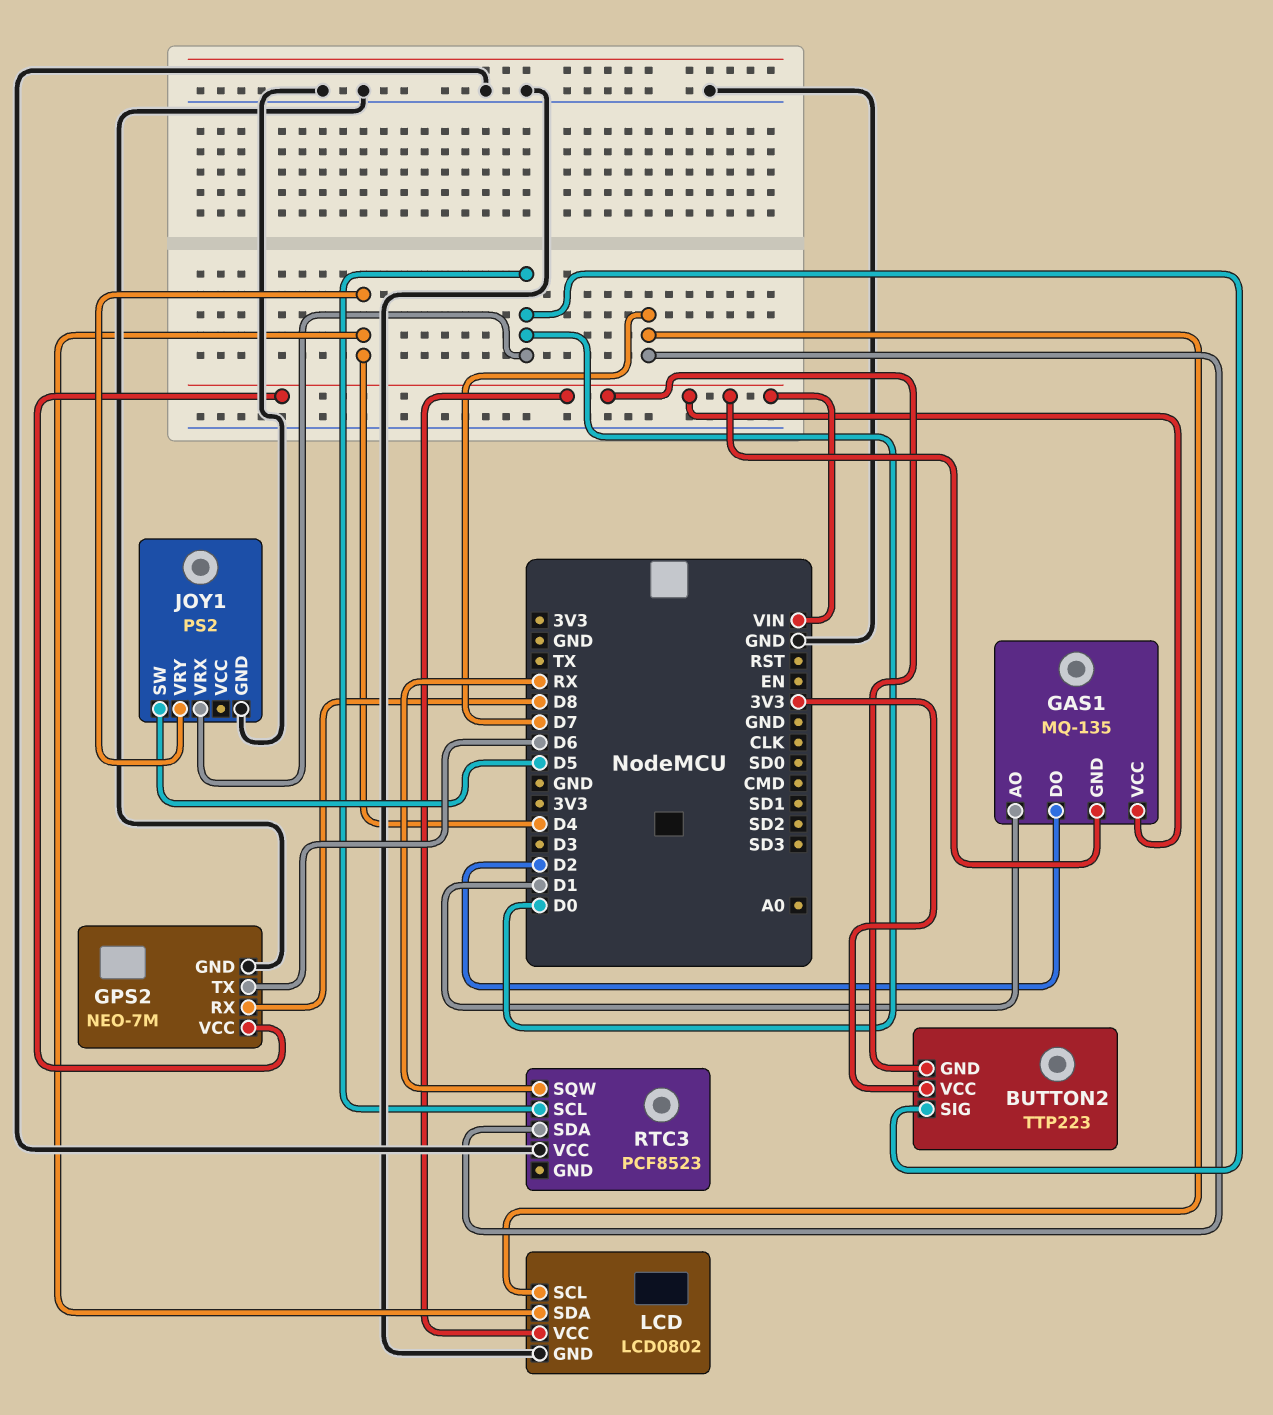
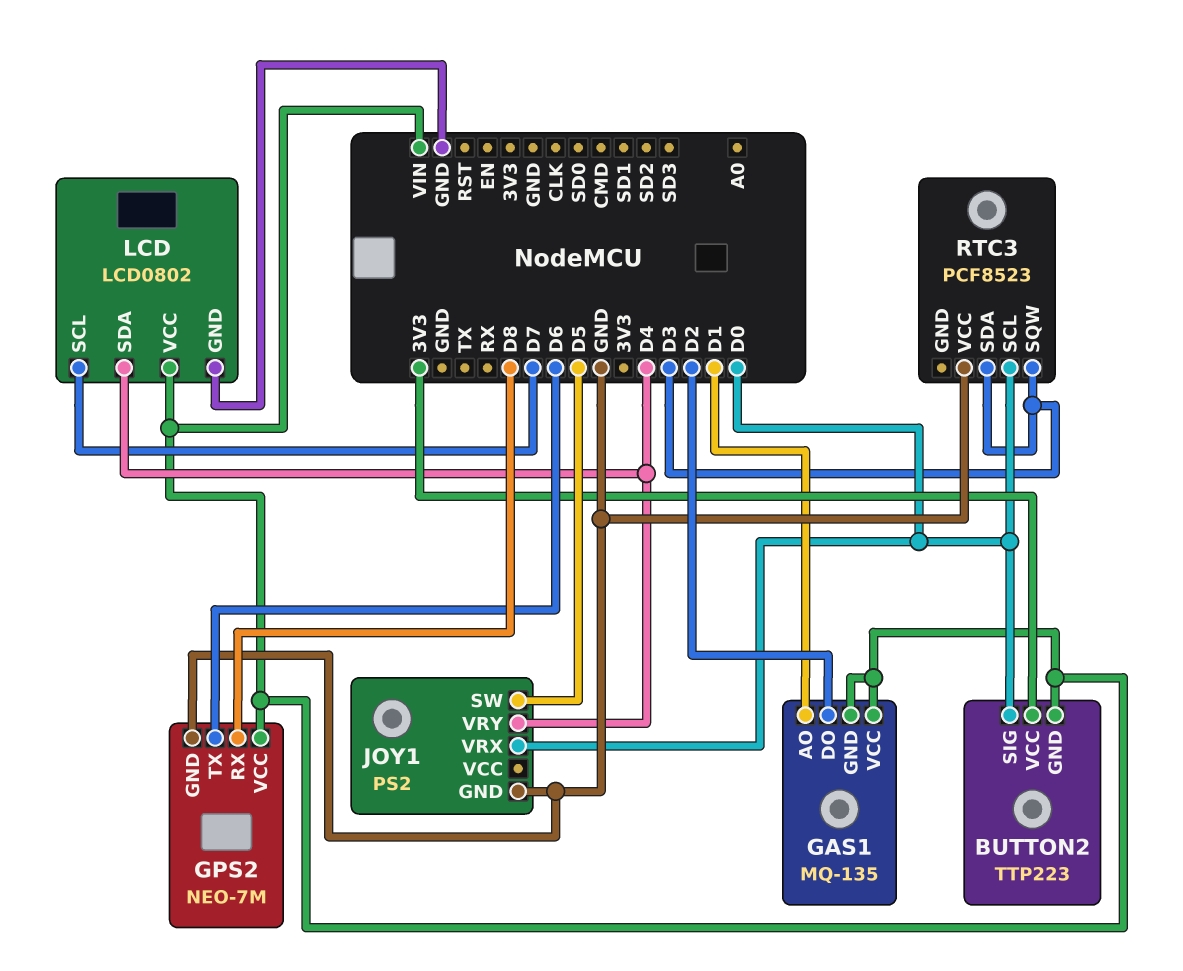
RTC3 pin SDA: D7 -> D3
RTC3 pin SQW: RX -> D3

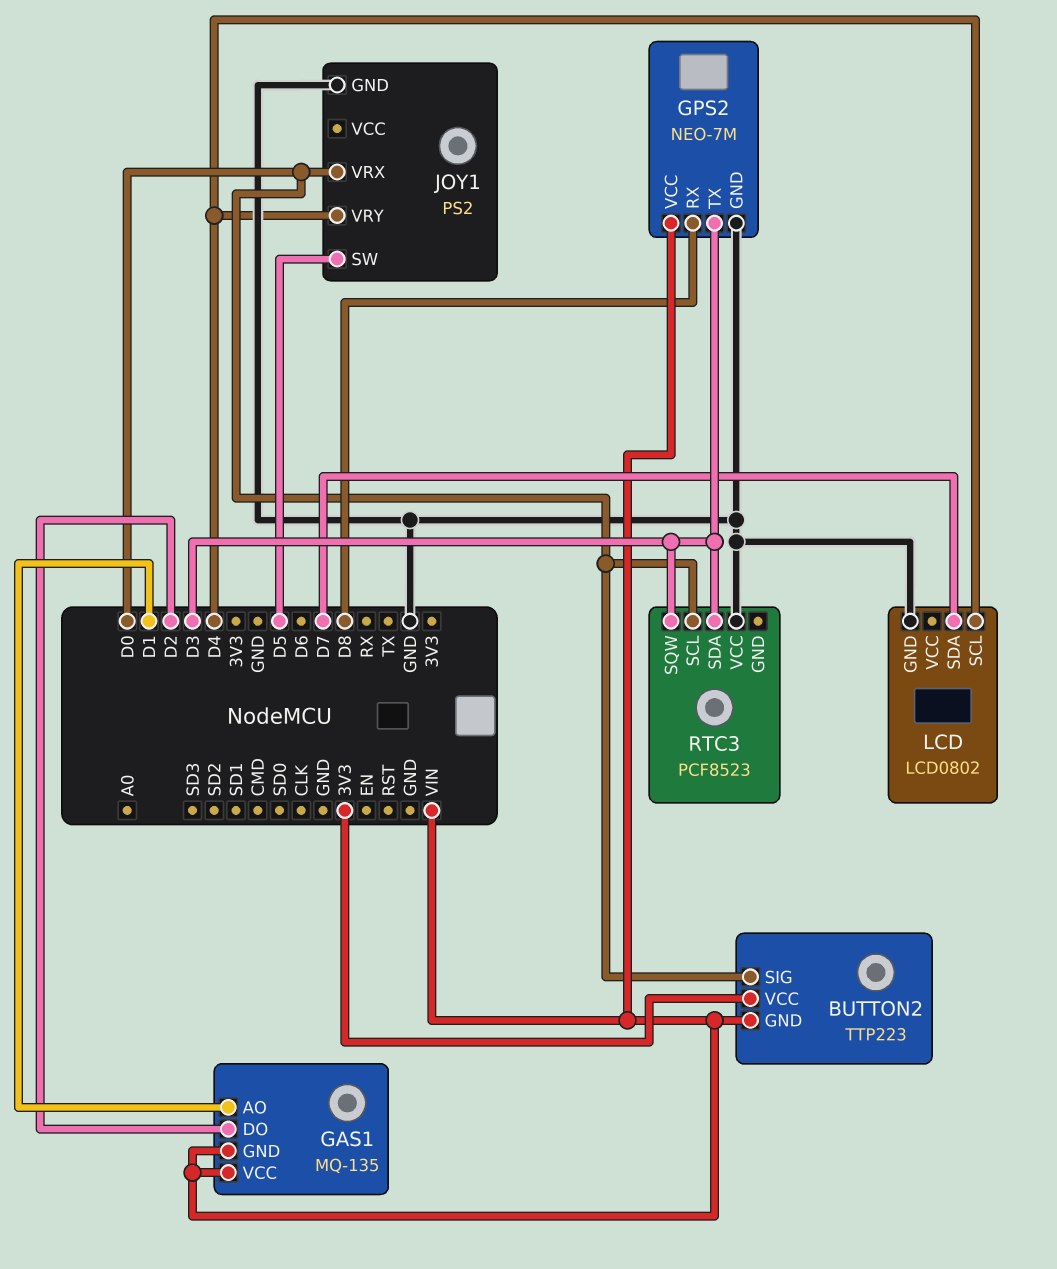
GPS2 pin TX: D6 -> D3
LCD pin SCL: D7 -> D4
LCD pin SDA: D4 -> D7
LCD pin VCC: VIN -> none

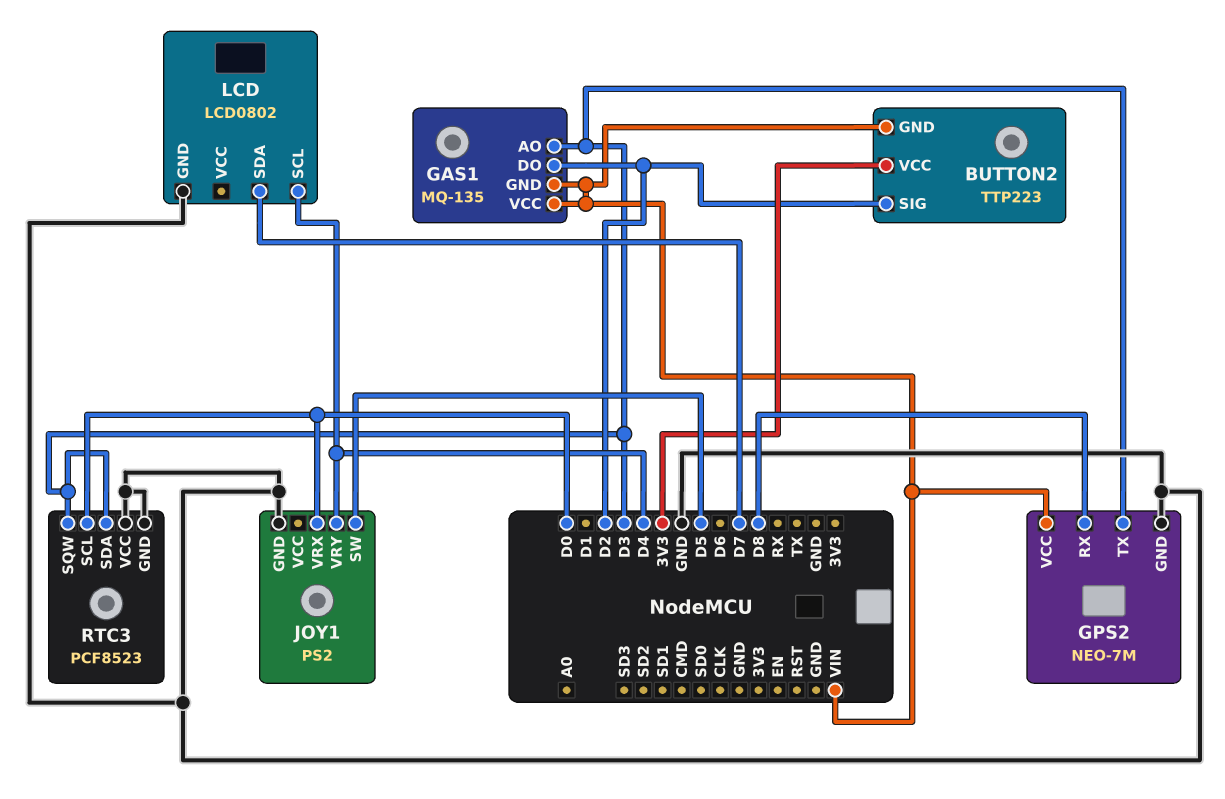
BUTTON2 pin SIG: D0 -> D2
GAS1 pin AO: D1 -> D3
RTC3 pin GND: none -> GND

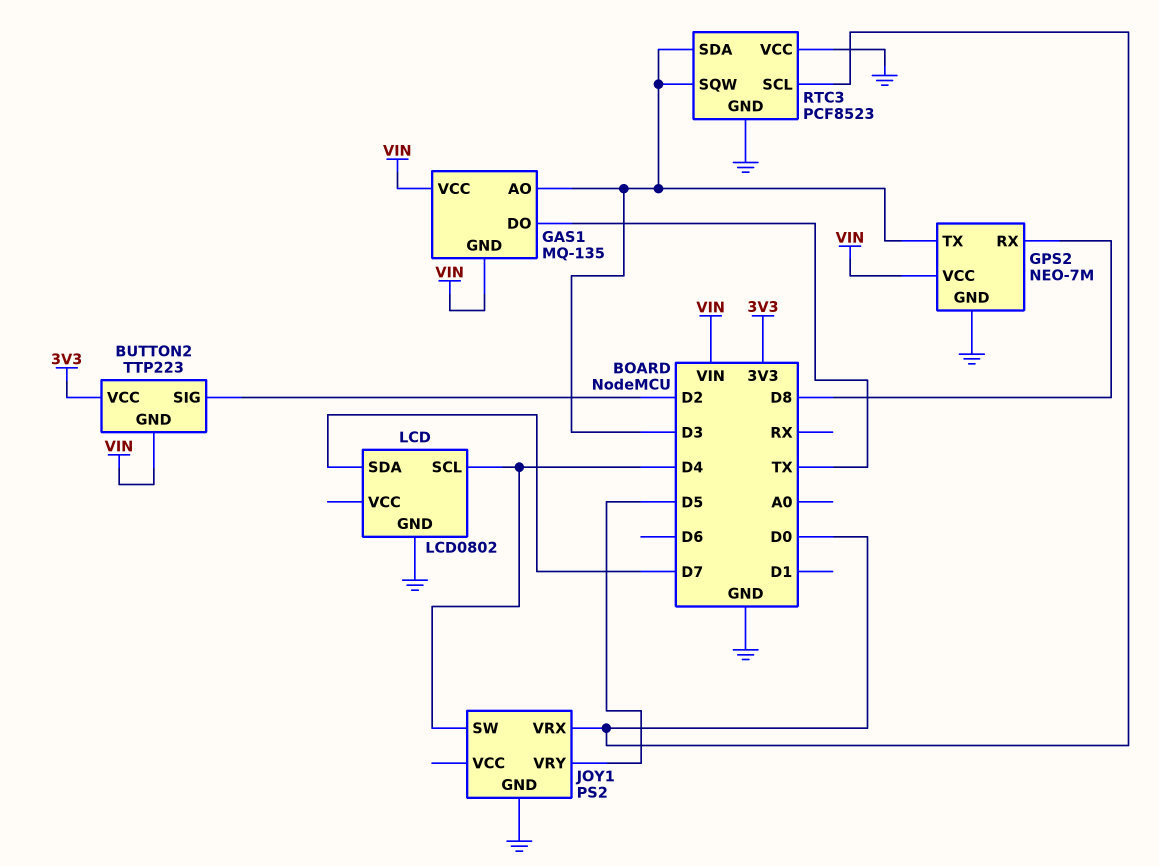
GAS1 pin DO: D2 -> TX
JOY1 pin SW: D5 -> D4
JOY1 pin VRY: D4 -> D5

